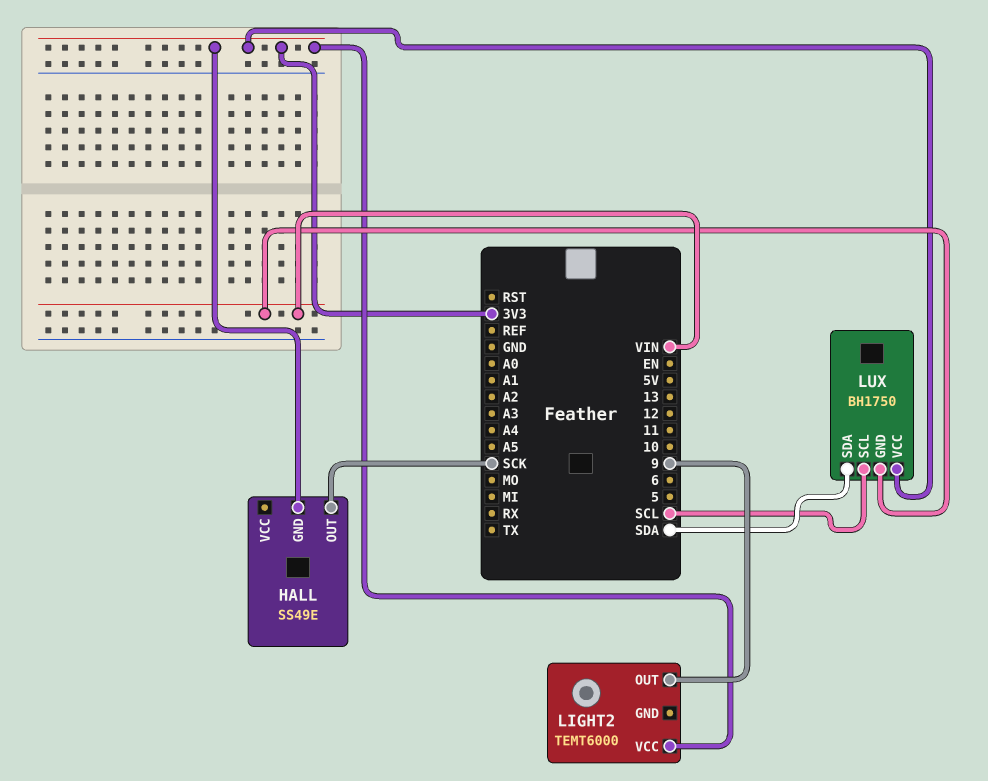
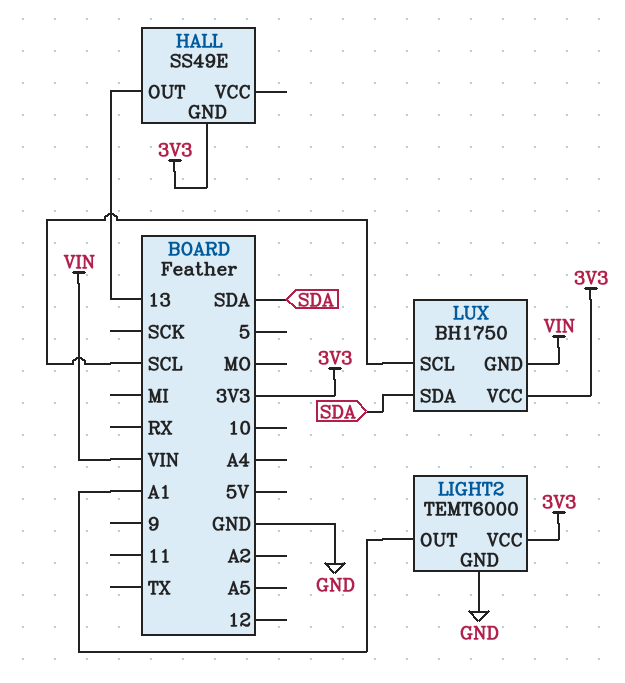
HALL pin OUT: SCK -> 13
LIGHT2 pin GND: none -> GND
LIGHT2 pin OUT: 9 -> A1

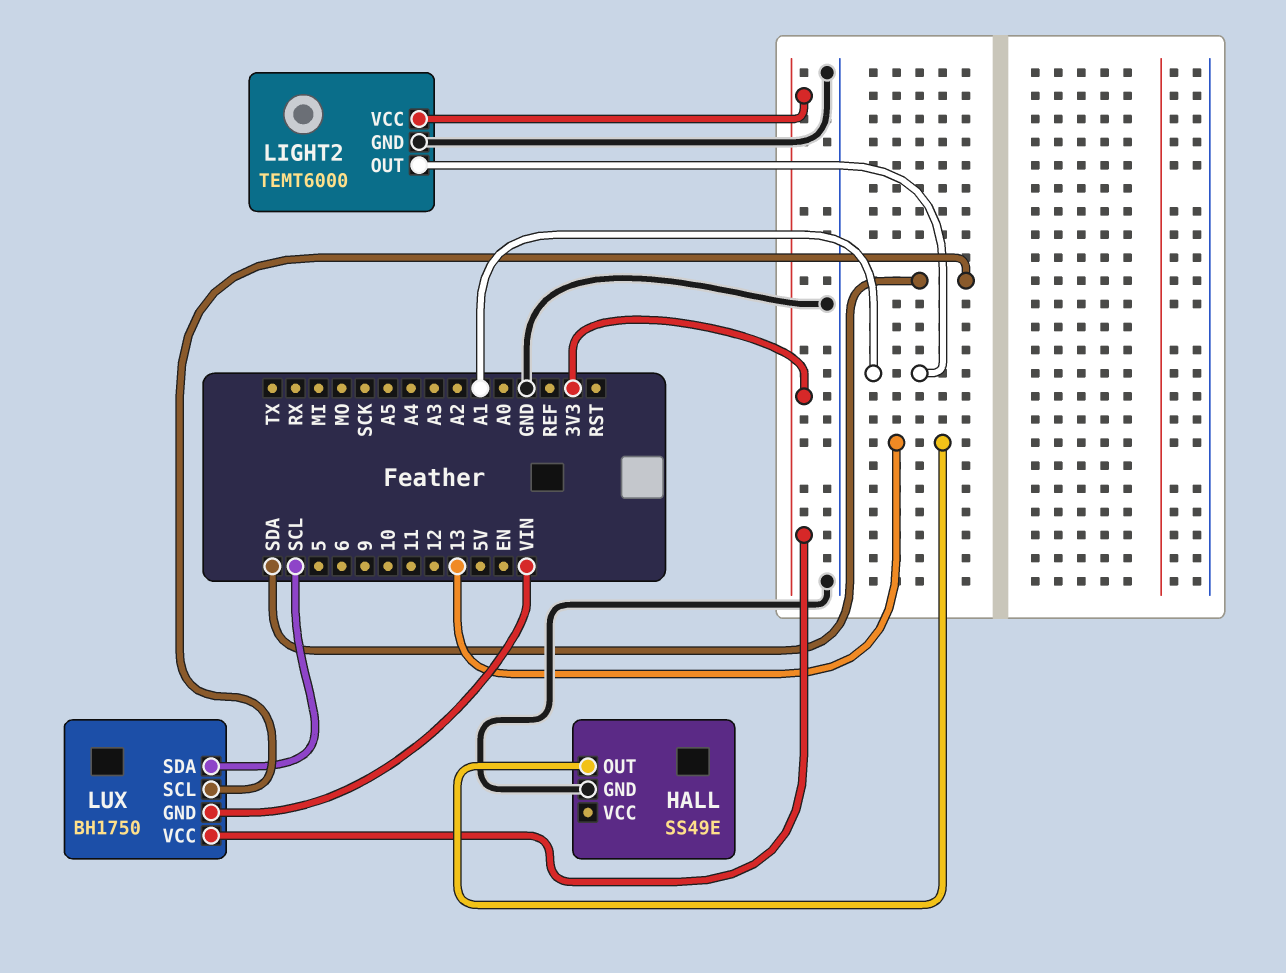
HALL pin GND: 3V3 -> GND
LUX pin SCL: SCL -> SDA
LUX pin SDA: SDA -> SCL

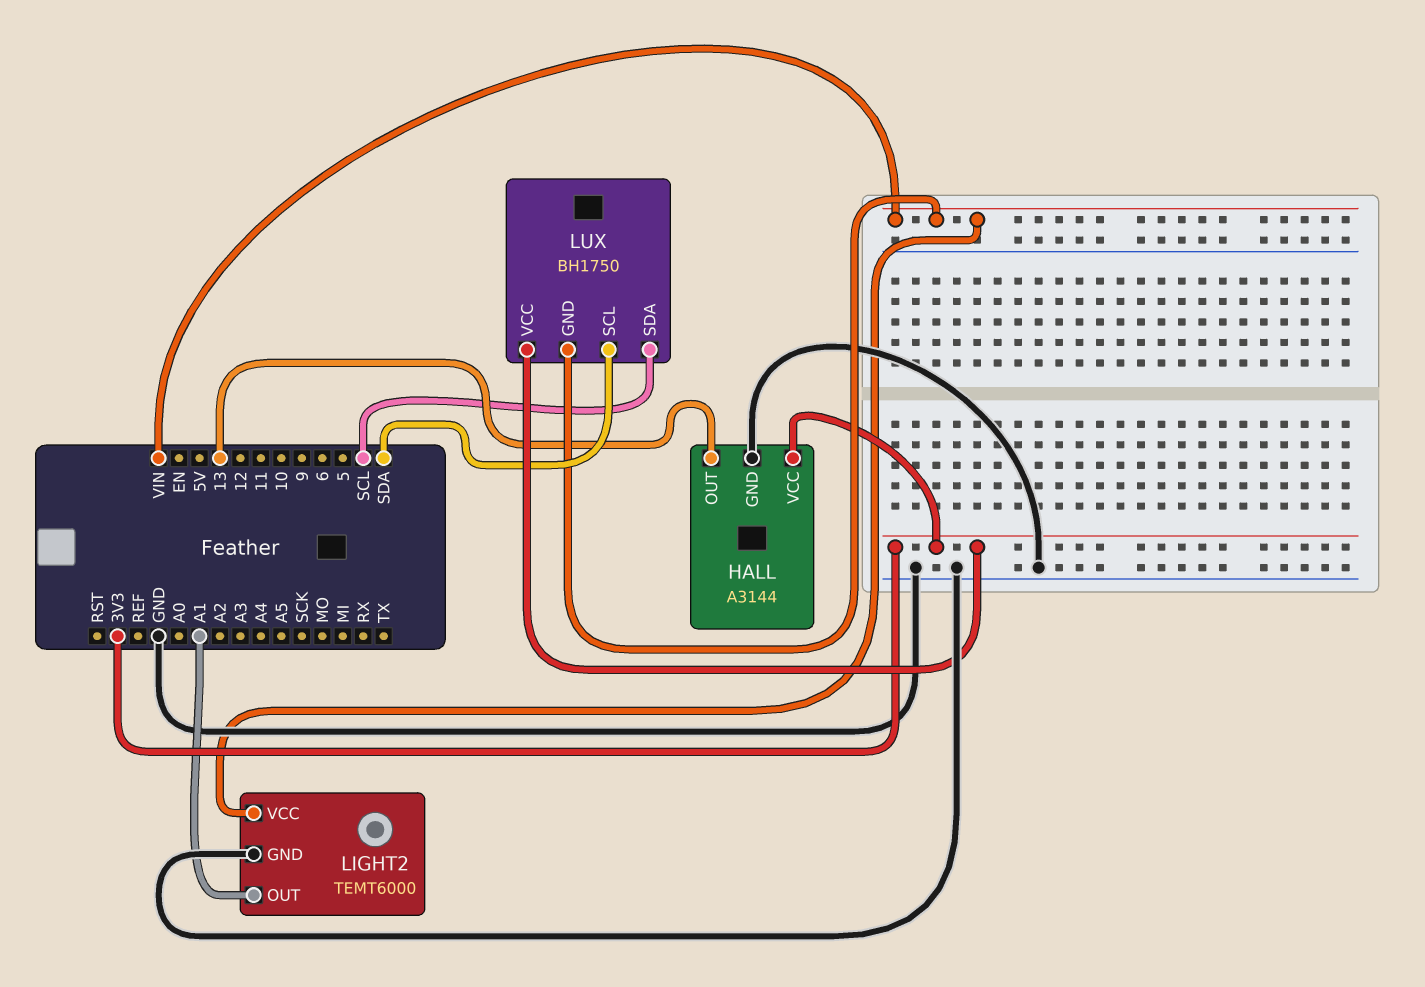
HALL: SS49E -> A3144
HALL pin VCC: none -> 3V3
LIGHT2 pin VCC: 3V3 -> VIN

